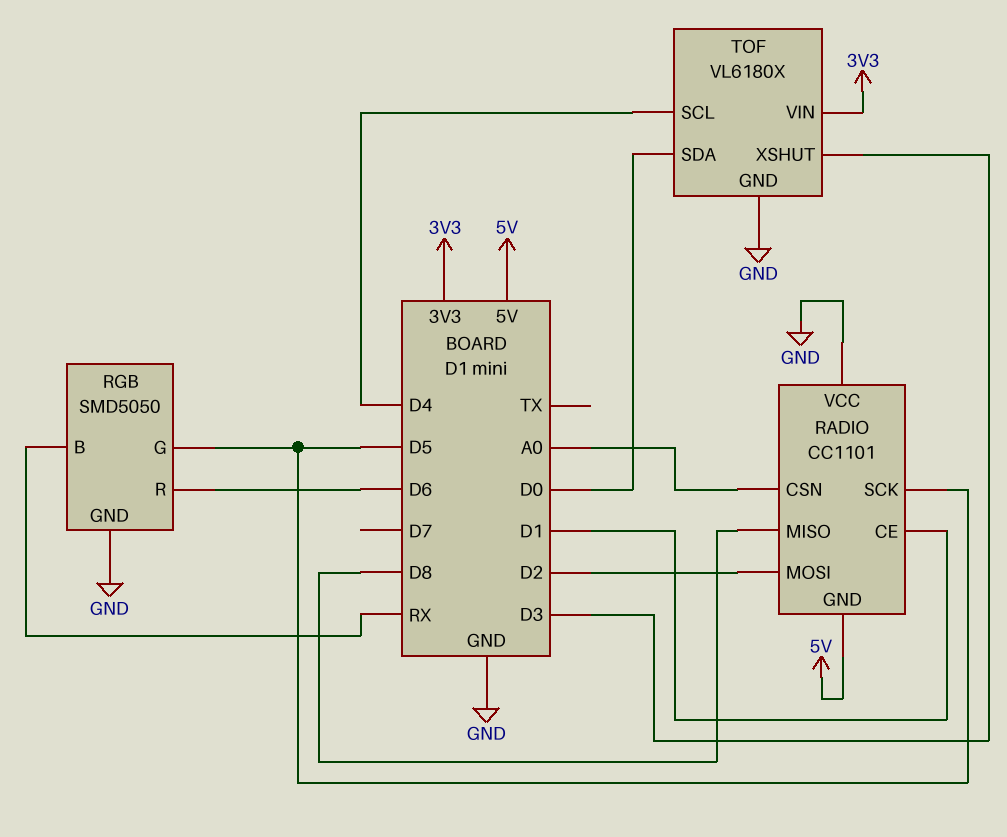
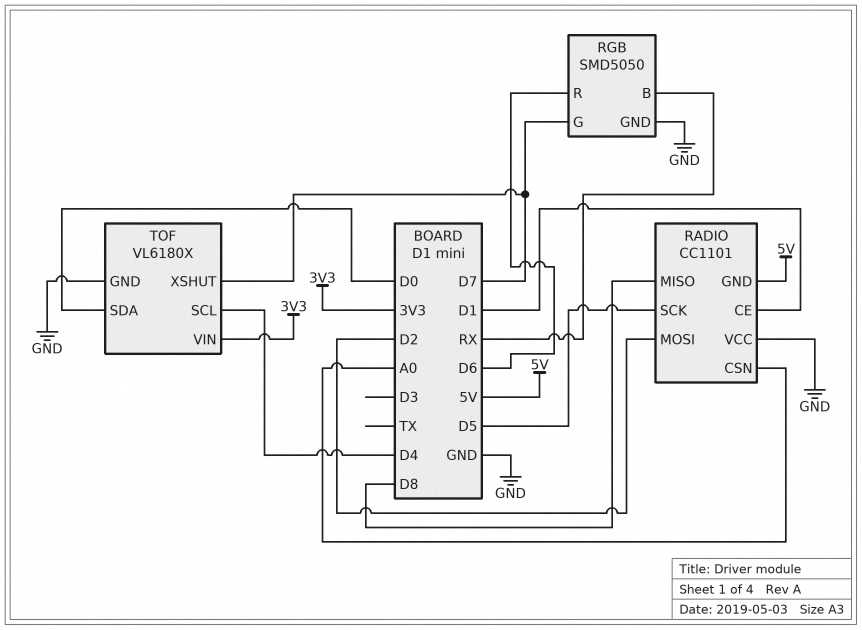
RGB pin G: D5 -> D7
TOF pin XSHUT: D3 -> D7

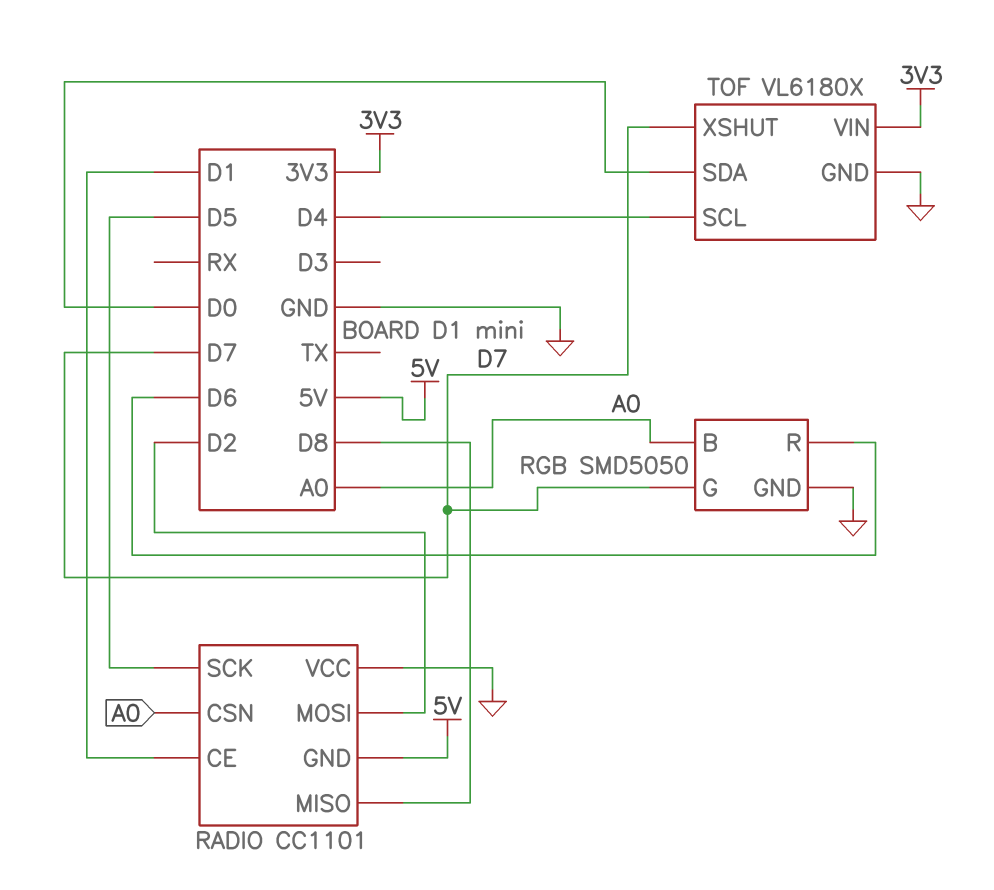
RGB pin B: RX -> A0

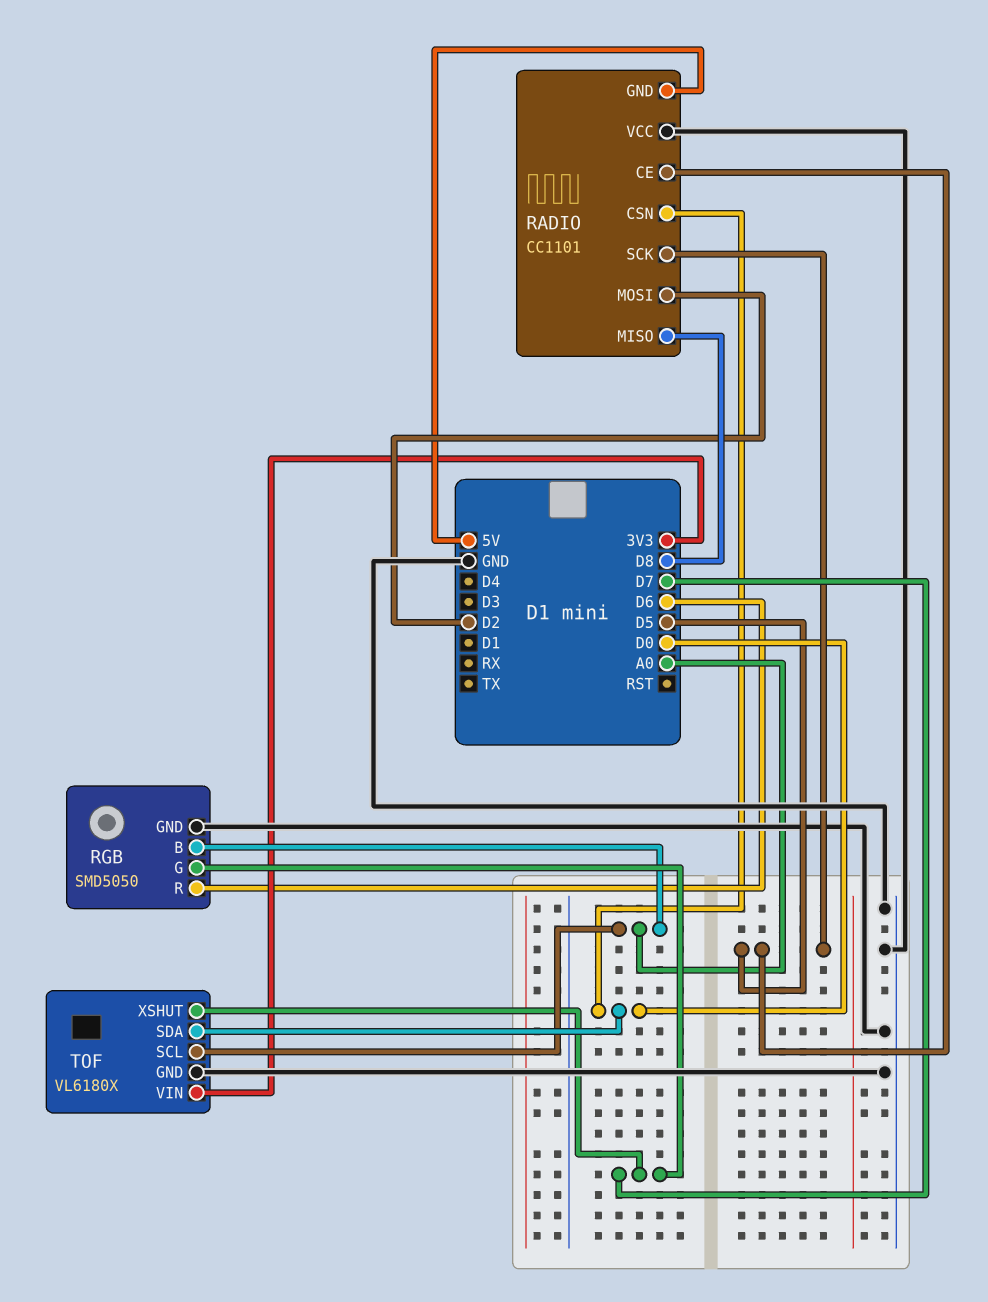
RADIO pin CE: D1 -> D5
RADIO pin CSN: A0 -> D0
TOF pin SCL: D4 -> A0

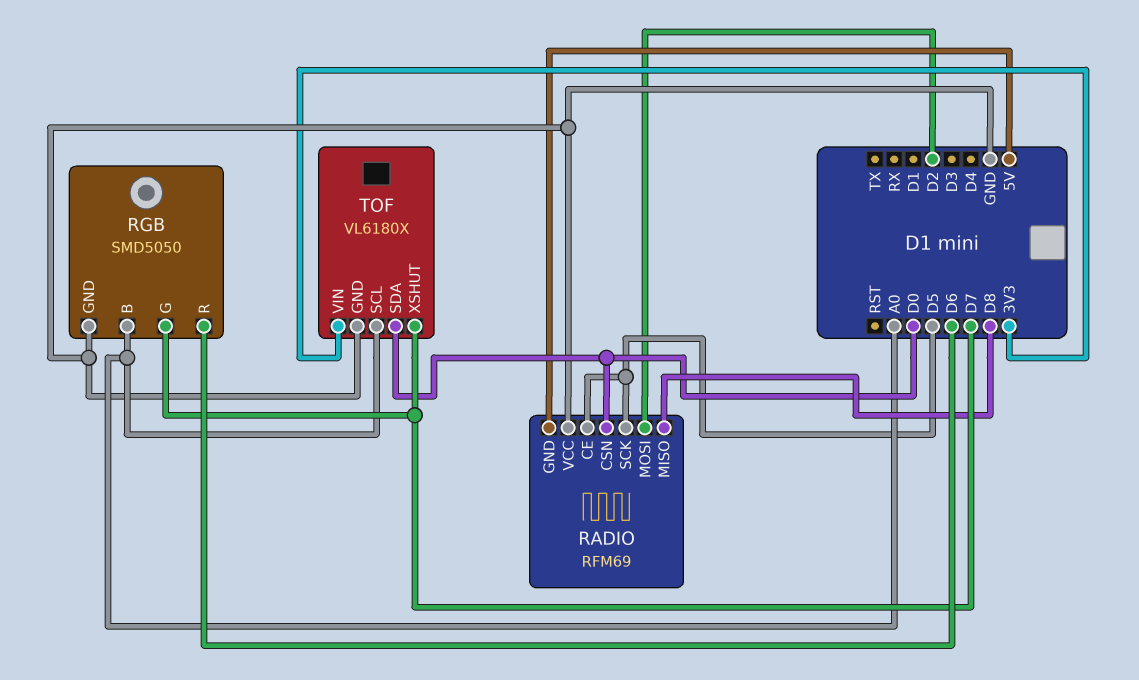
RADIO: CC1101 -> RFM69

